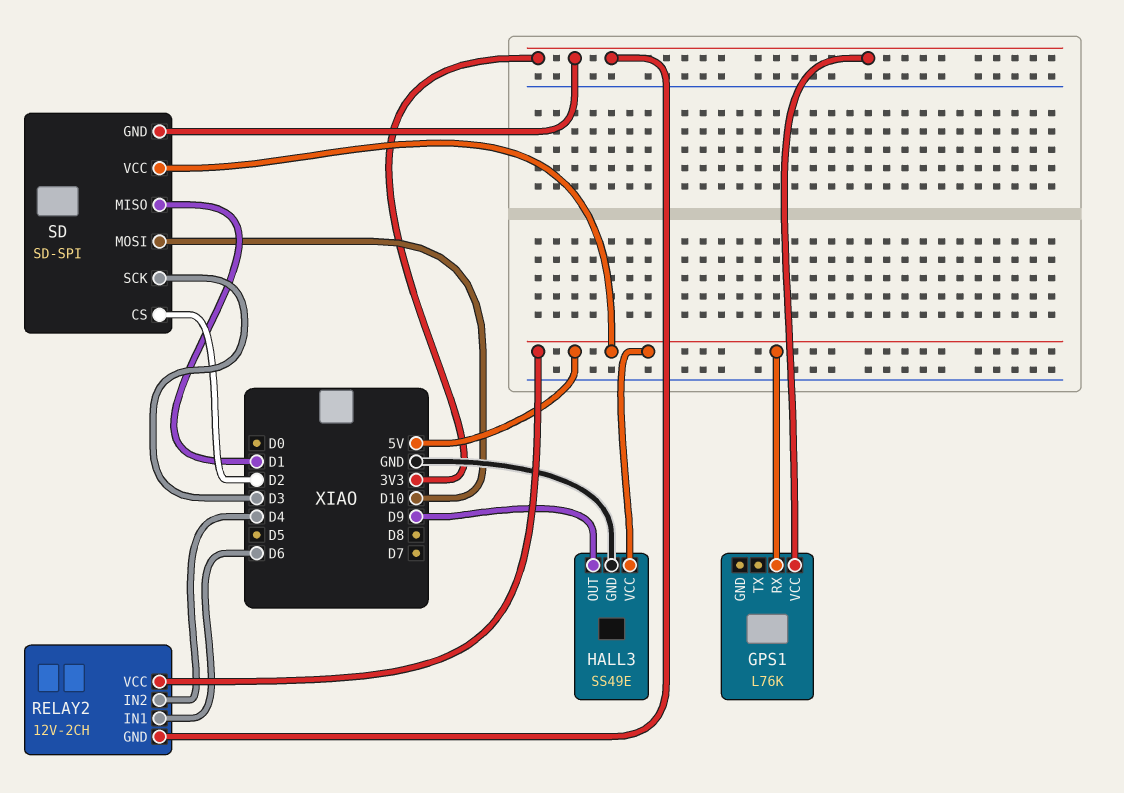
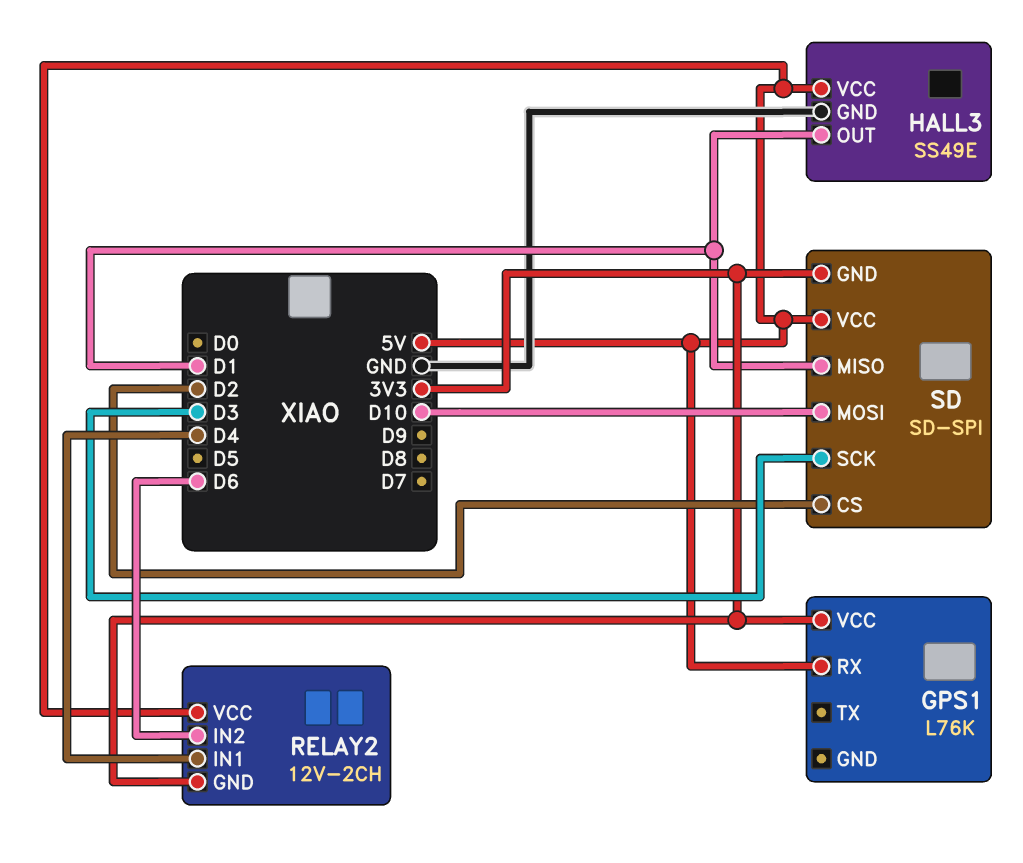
HALL3 pin OUT: D9 -> D1
RELAY2 pin IN1: D6 -> D4
RELAY2 pin IN2: D4 -> D6

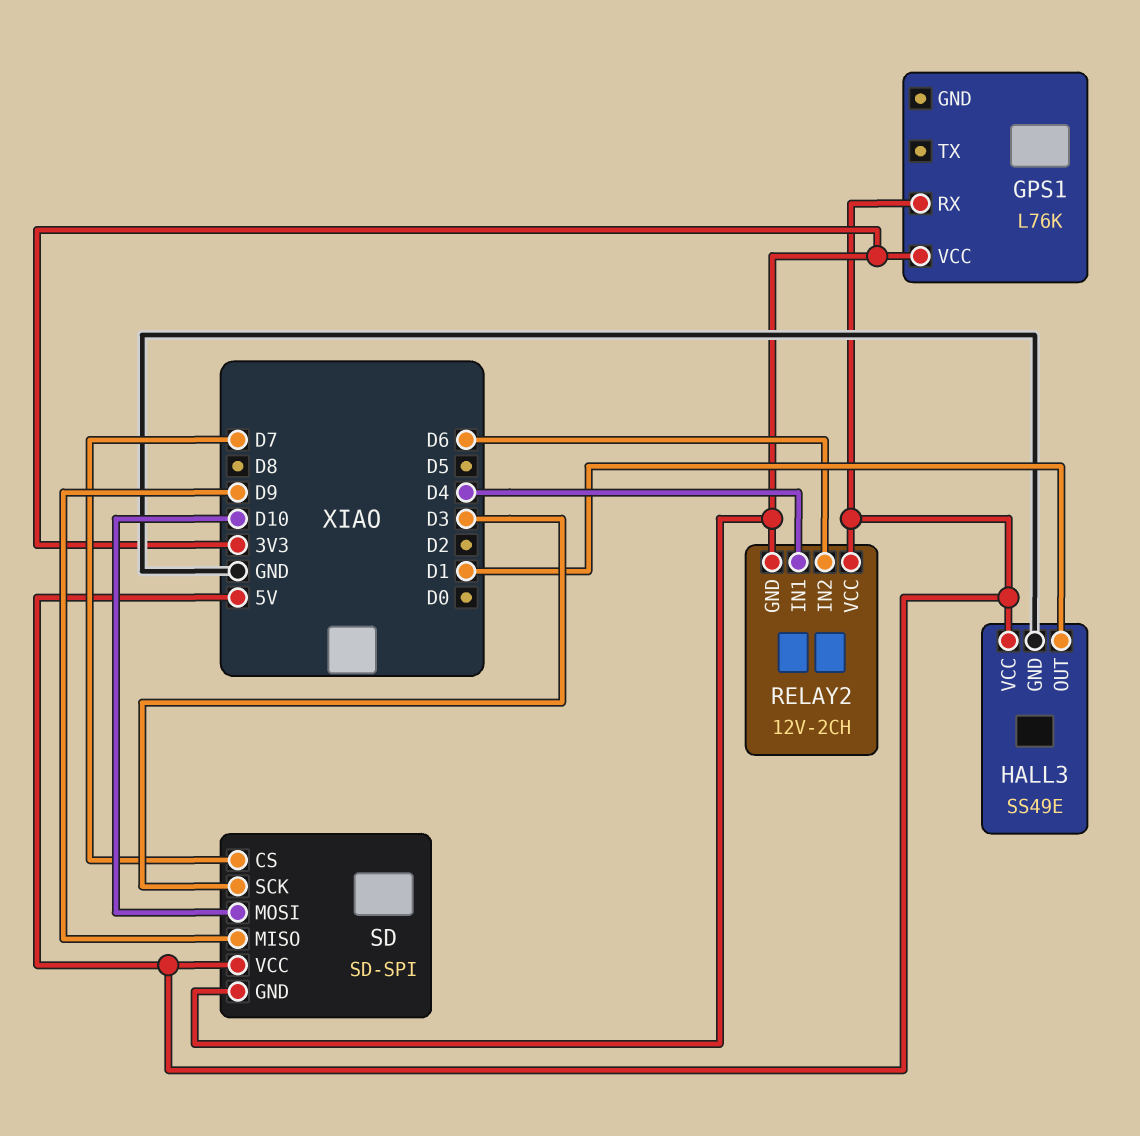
SD pin CS: D2 -> D7
SD pin MISO: D1 -> D9

